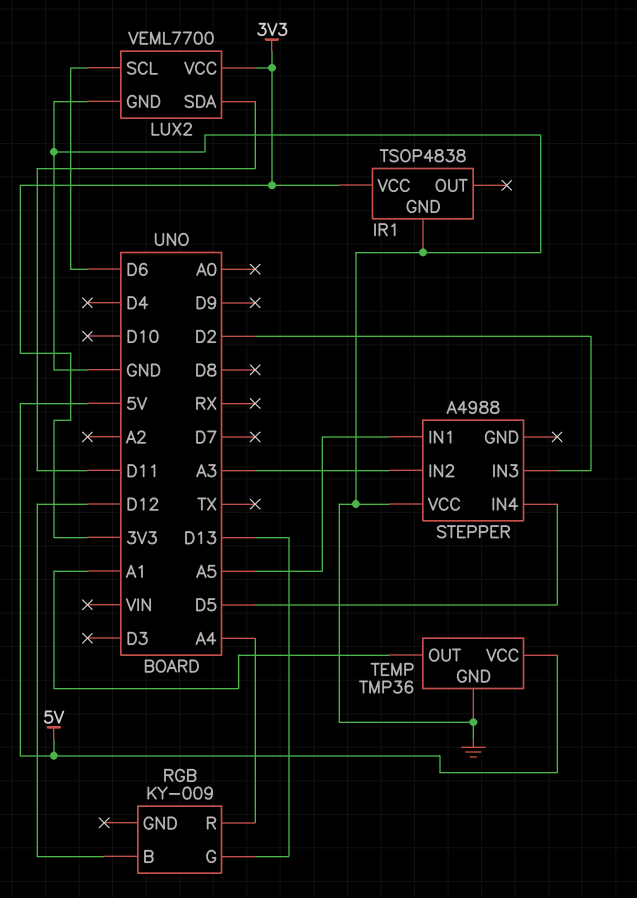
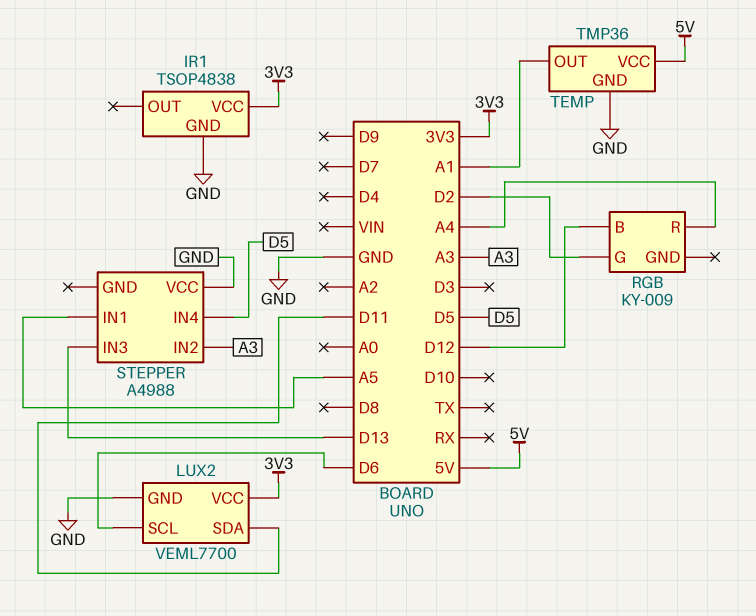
RGB pin G: D13 -> D2
STEPPER pin IN3: D2 -> D13

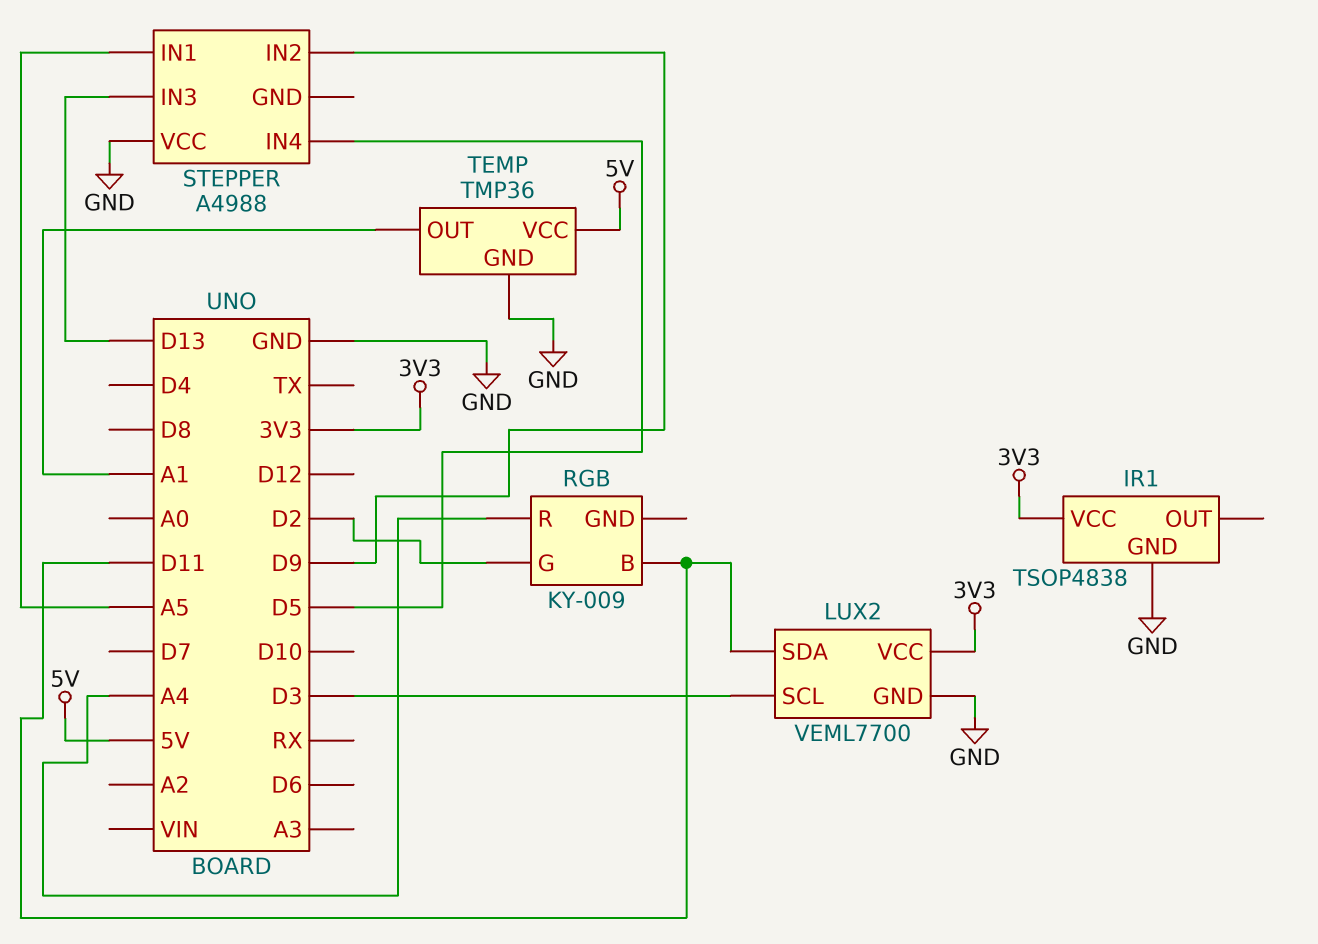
LUX2 pin SCL: D6 -> D3
RGB pin B: D12 -> D11
STEPPER pin IN2: A3 -> D9

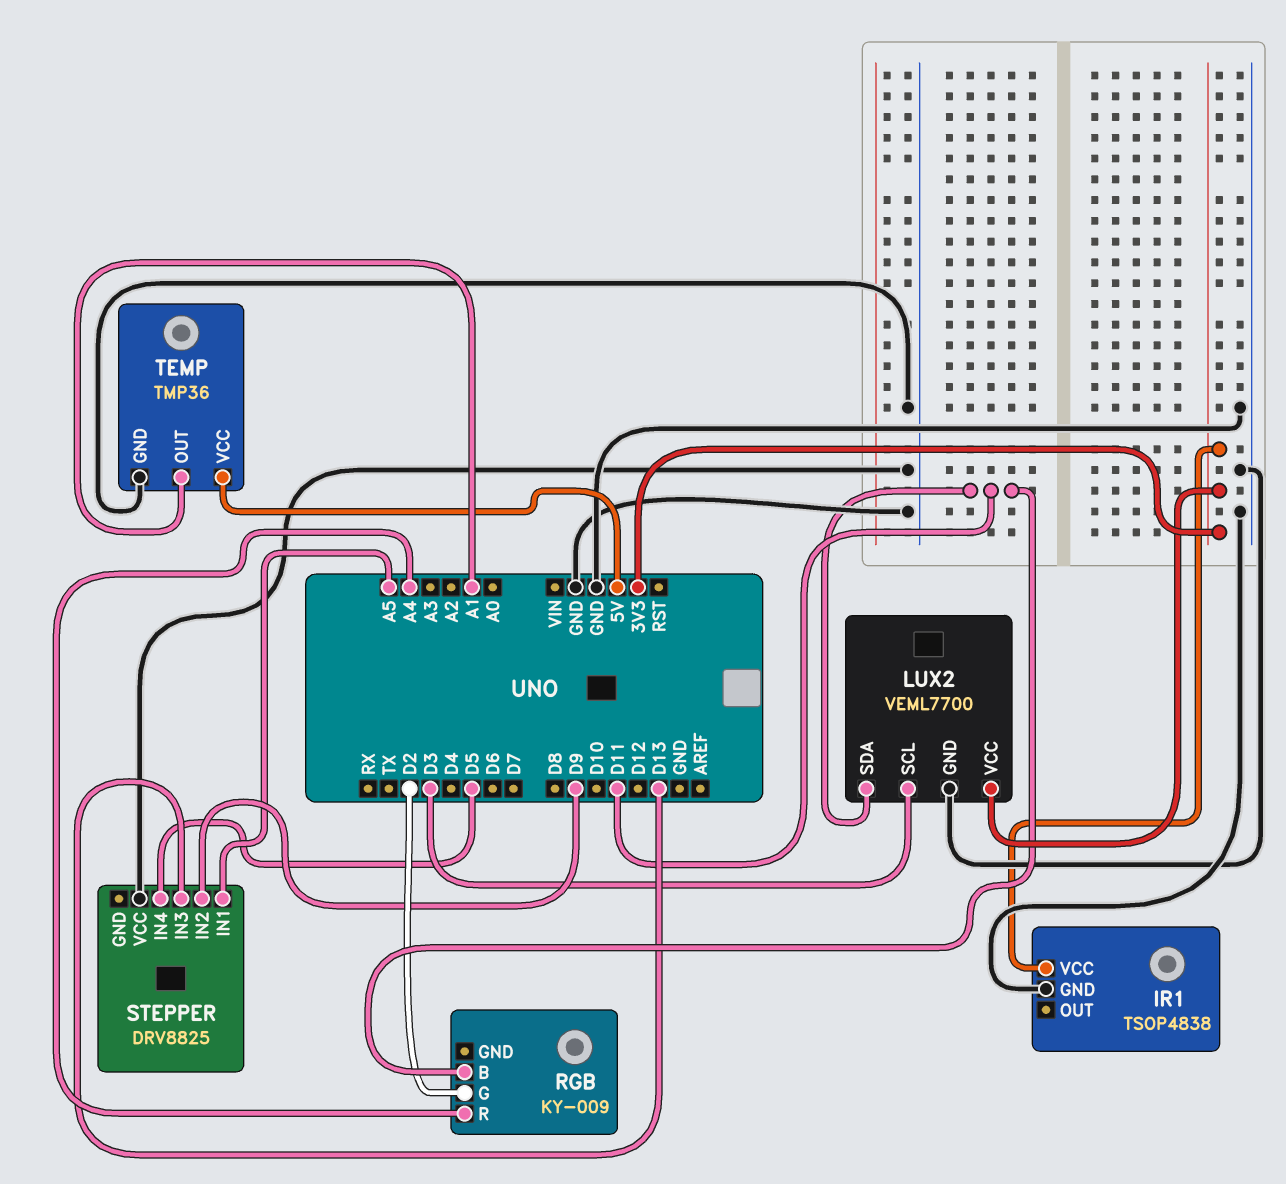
STEPPER: A4988 -> DRV8825

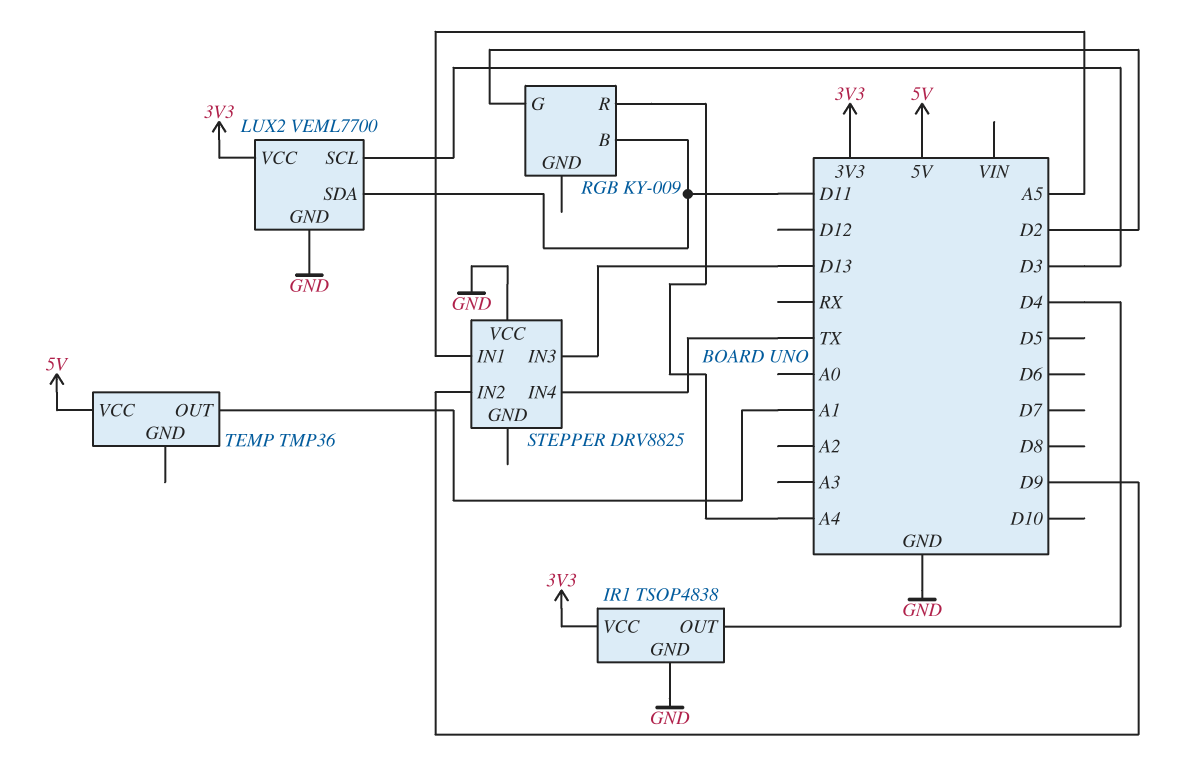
IR1 pin OUT: none -> D4
STEPPER pin IN4: D5 -> TX
TEMP pin GND: GND -> none

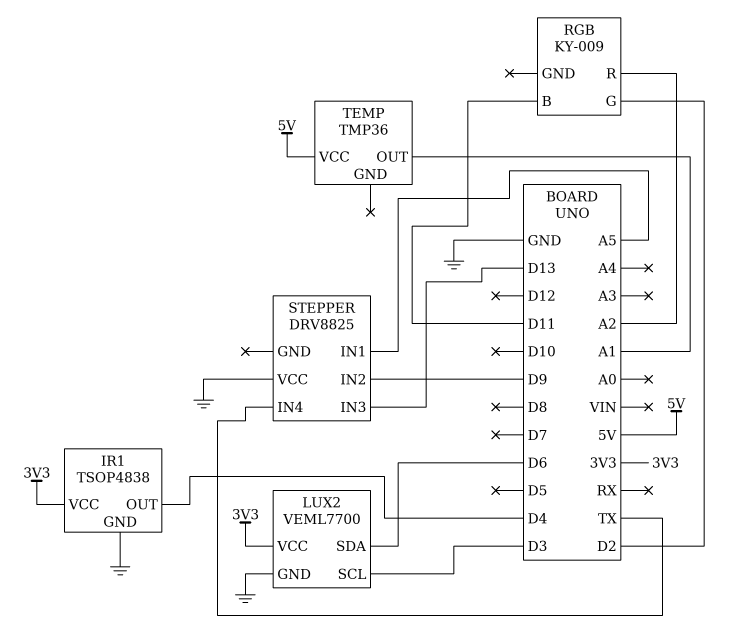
LUX2 pin SDA: D11 -> D6
RGB pin R: A4 -> A2

